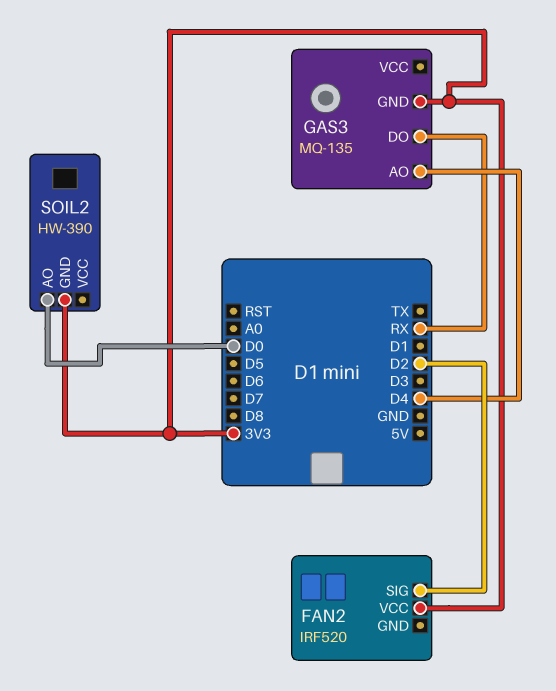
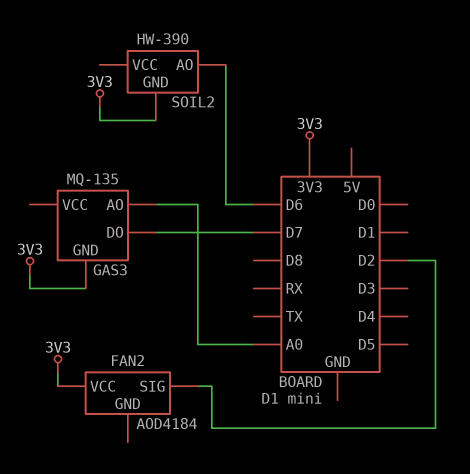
FAN2: IRF520 -> AOD4184
GAS3 pin AO: D4 -> A0
GAS3 pin DO: RX -> D7
SOIL2 pin AO: D0 -> D6

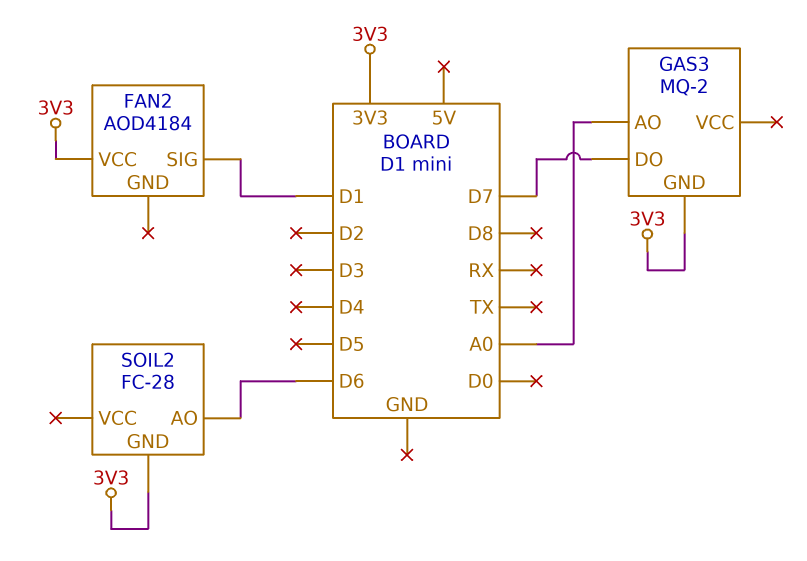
FAN2 pin SIG: D2 -> D1
GAS3: MQ-135 -> MQ-2
SOIL2: HW-390 -> FC-28

